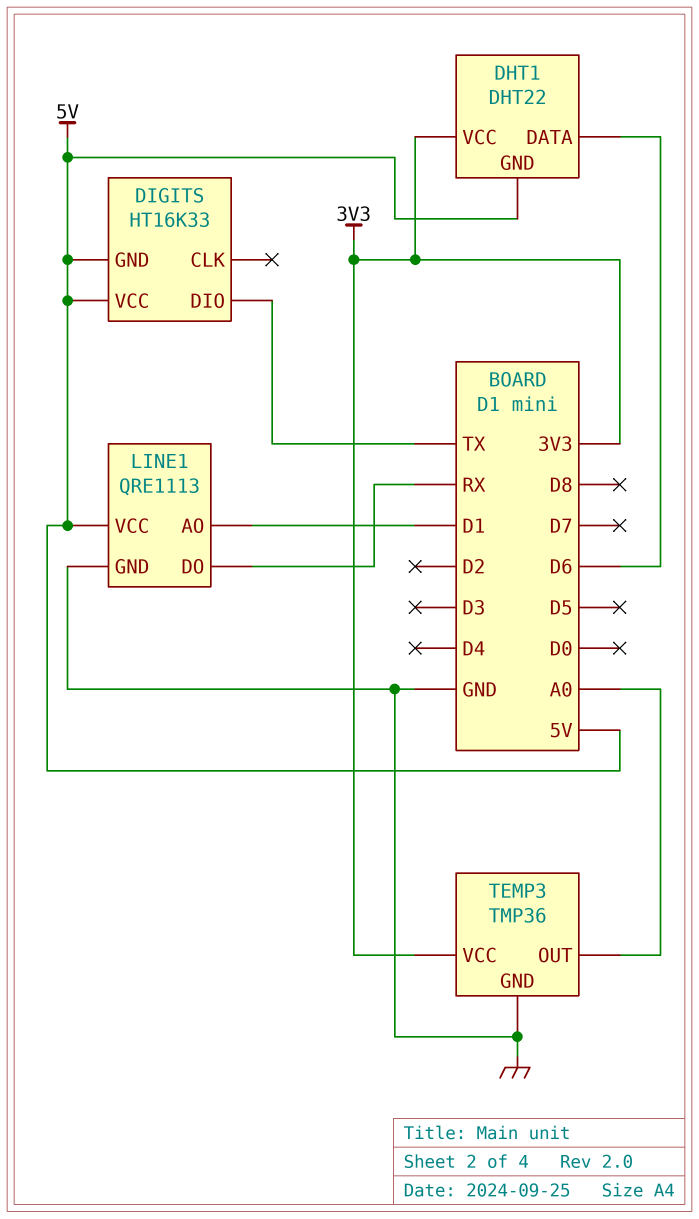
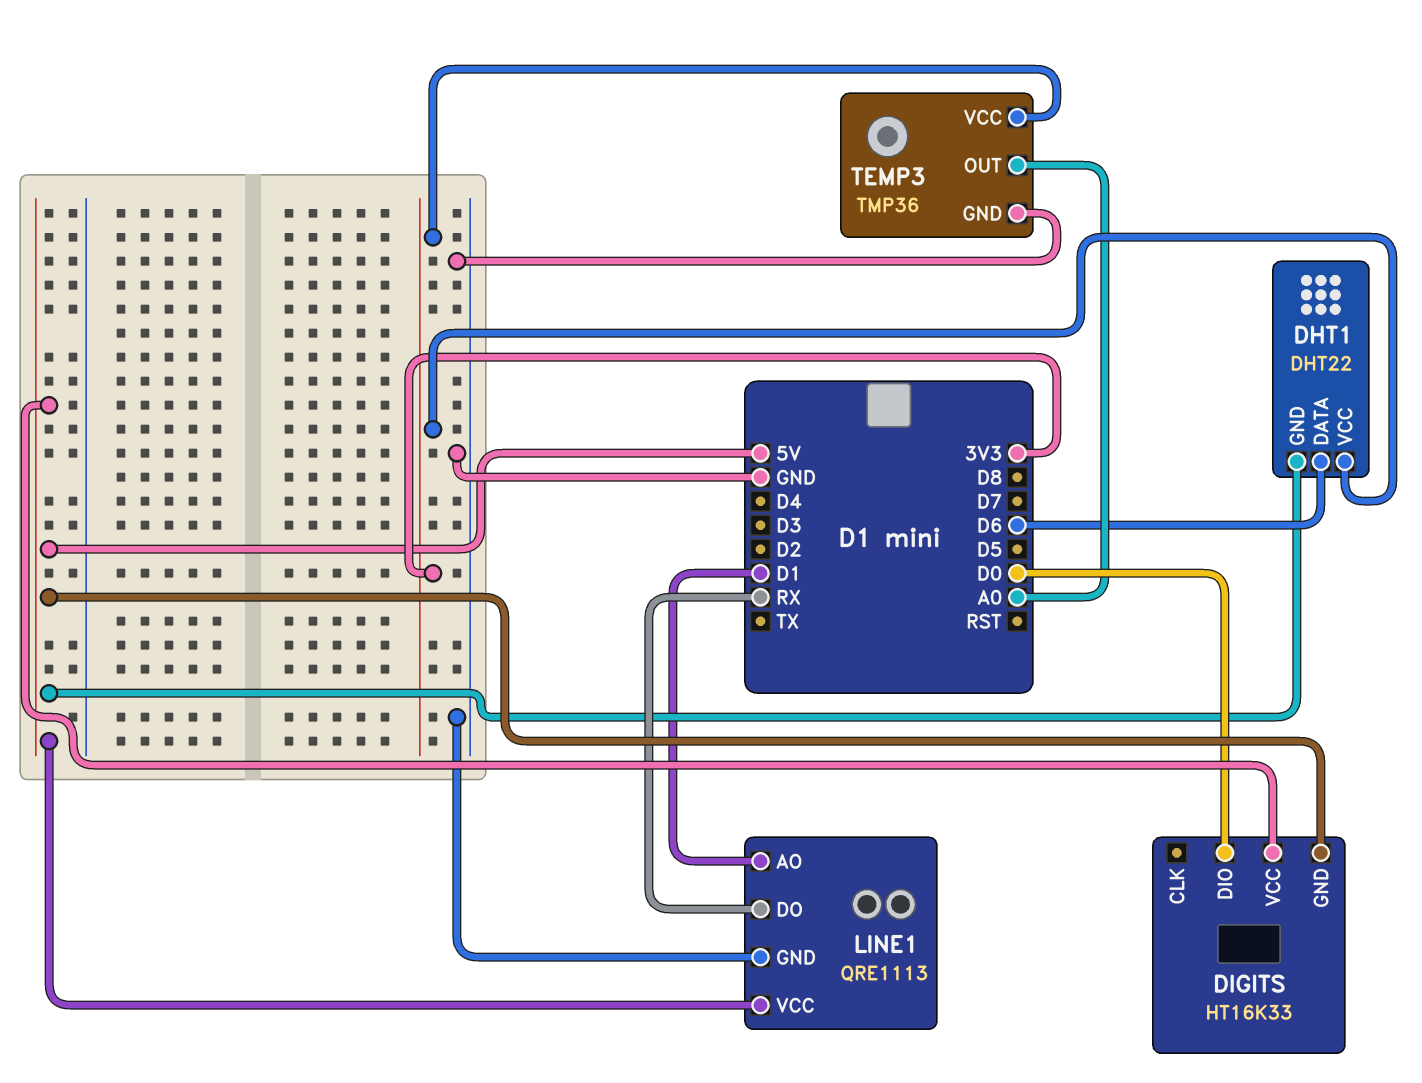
DIGITS pin DIO: TX -> D0

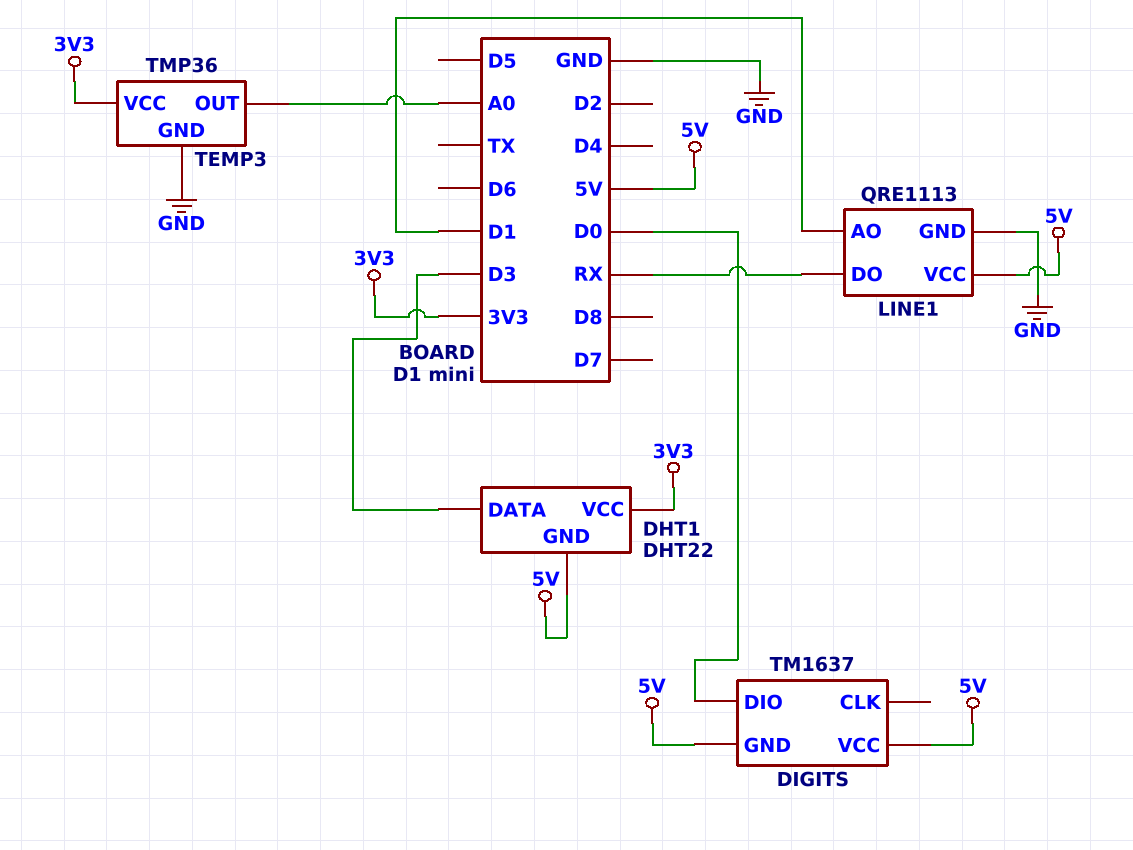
DHT1 pin DATA: D6 -> D3
DIGITS: HT16K33 -> TM1637

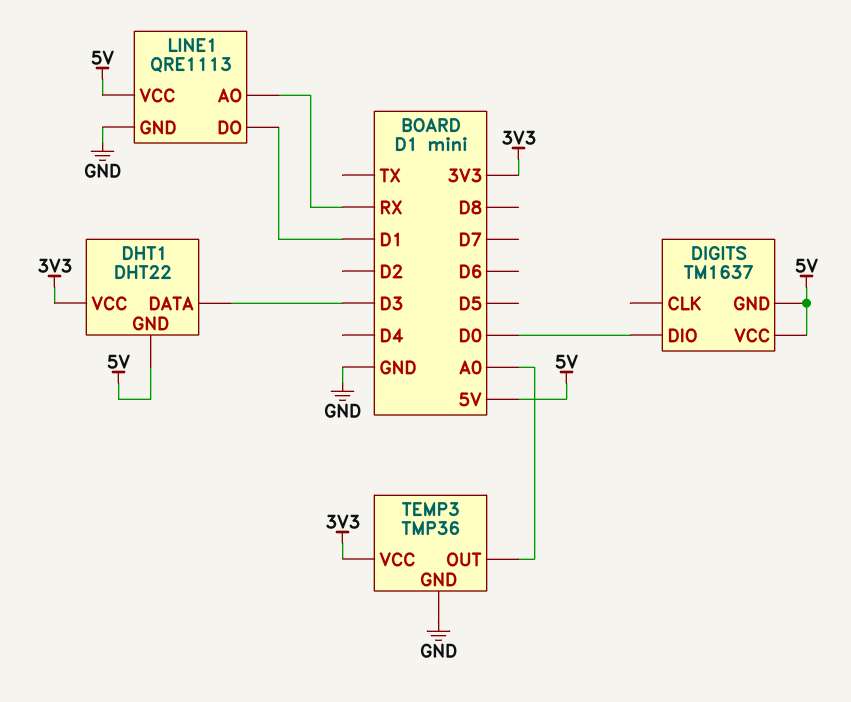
LINE1 pin AO: D1 -> RX
LINE1 pin DO: RX -> D1

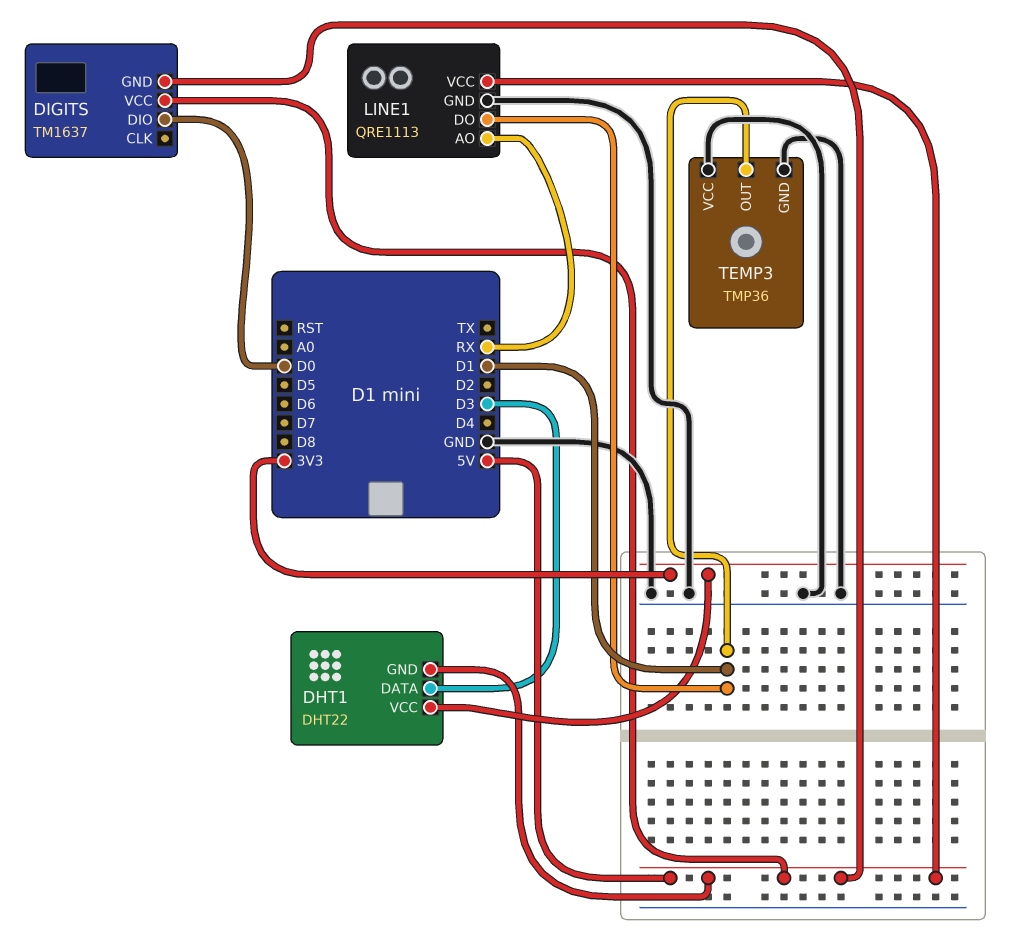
TEMP3 pin OUT: A0 -> D1
TEMP3 pin VCC: 3V3 -> GND

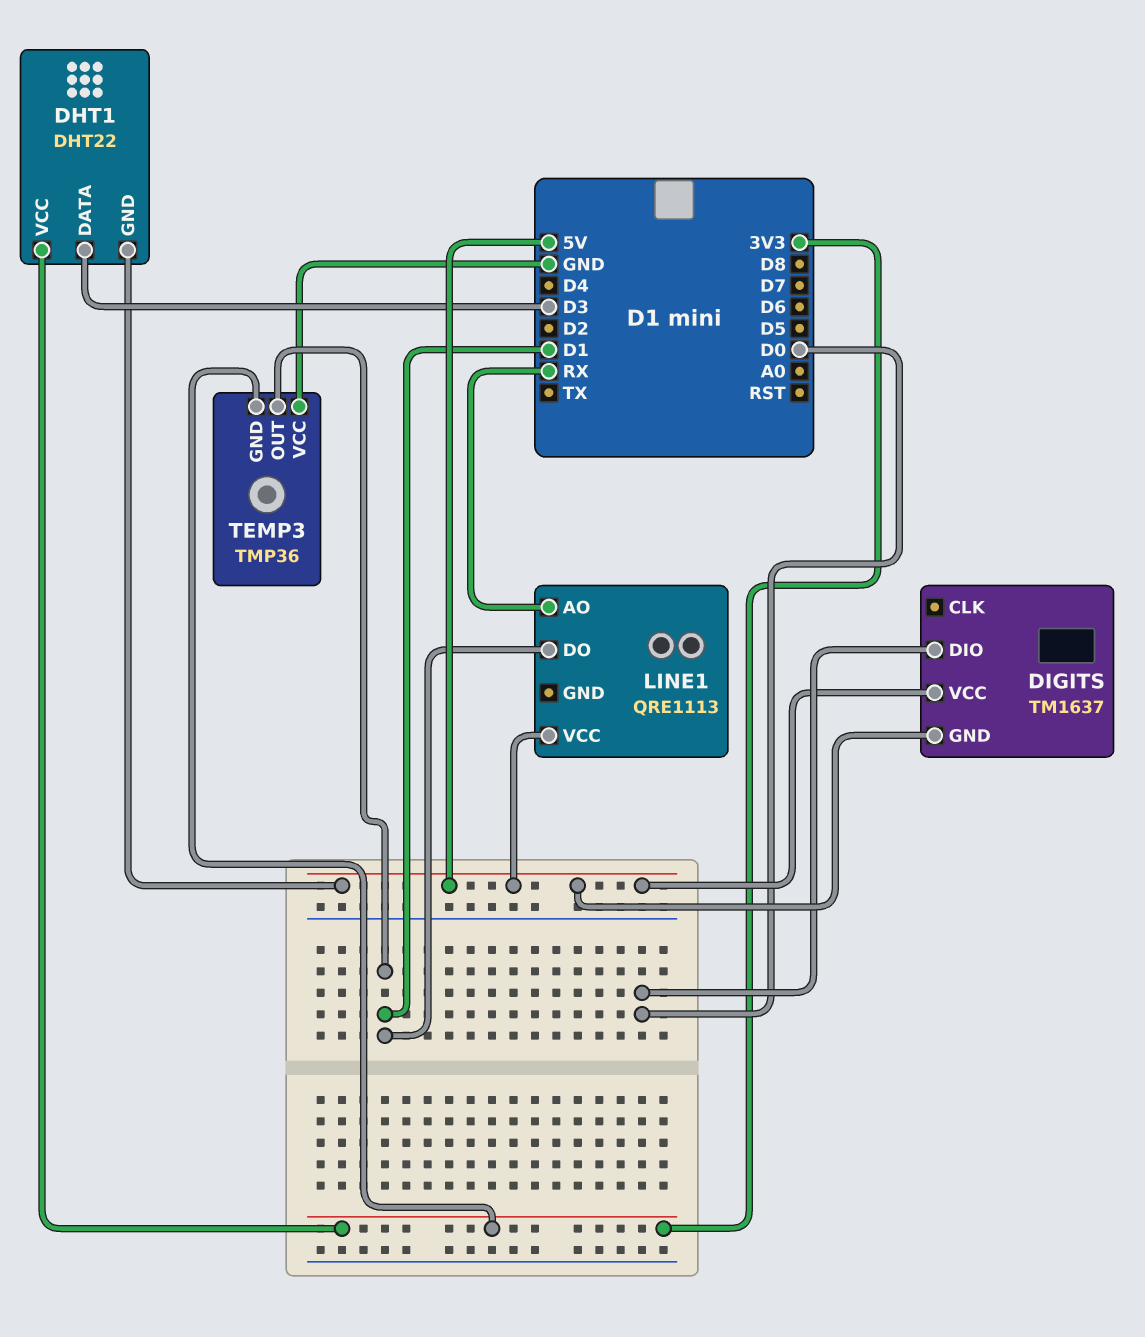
LINE1 pin GND: GND -> none
TEMP3 pin GND: GND -> 3V3

